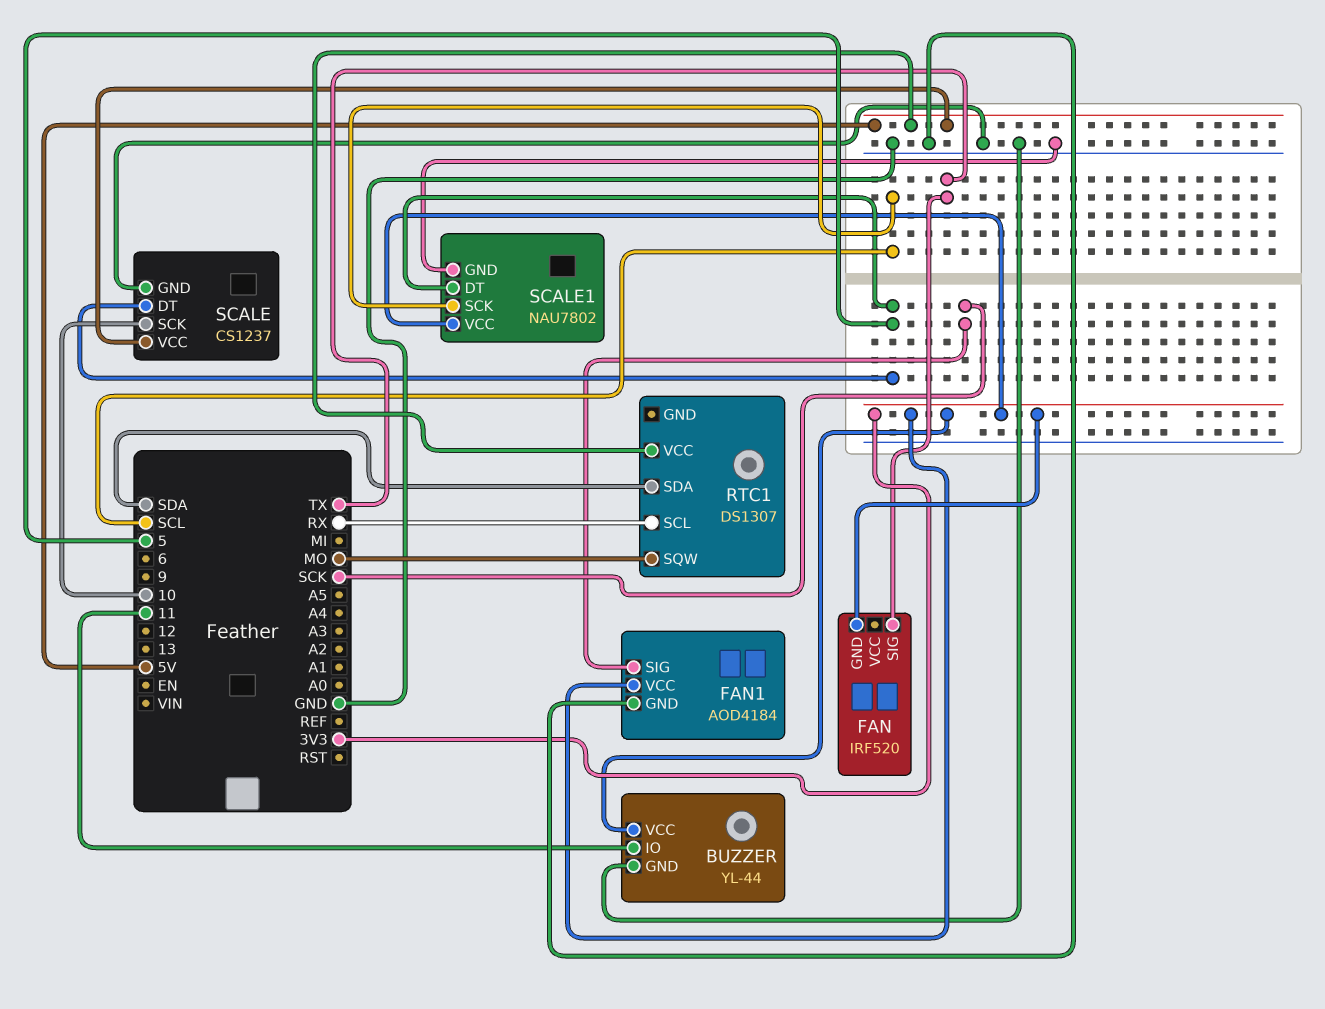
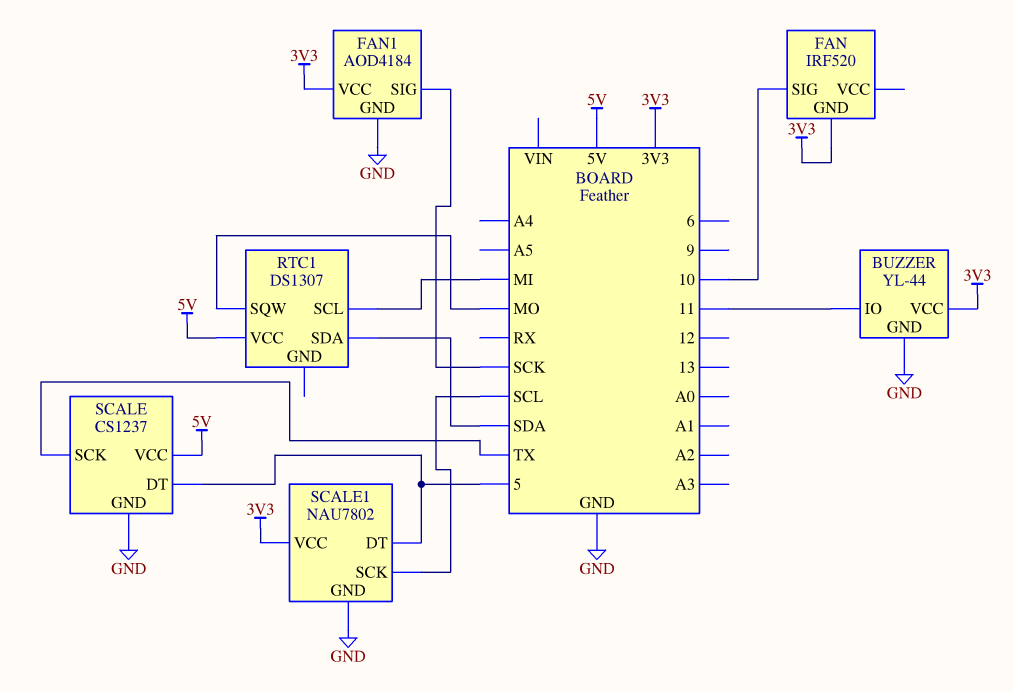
FAN pin SIG: TX -> 10
RTC1 pin SCL: RX -> MI
SCALE pin SCK: 10 -> TX

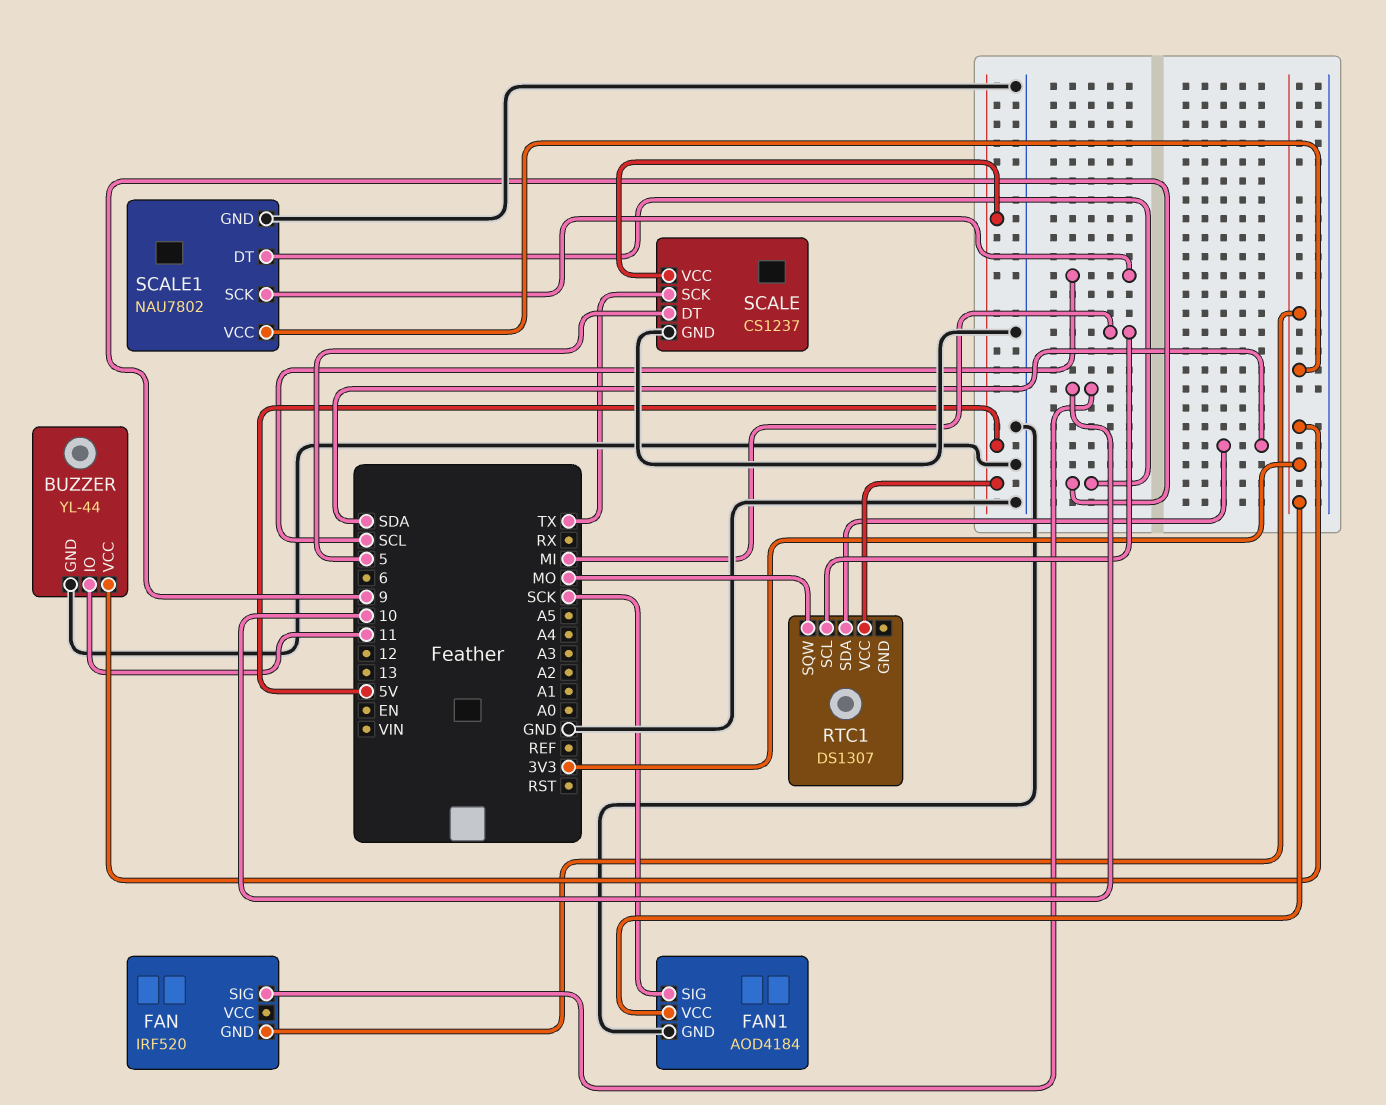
SCALE1 pin DT: 5 -> 9

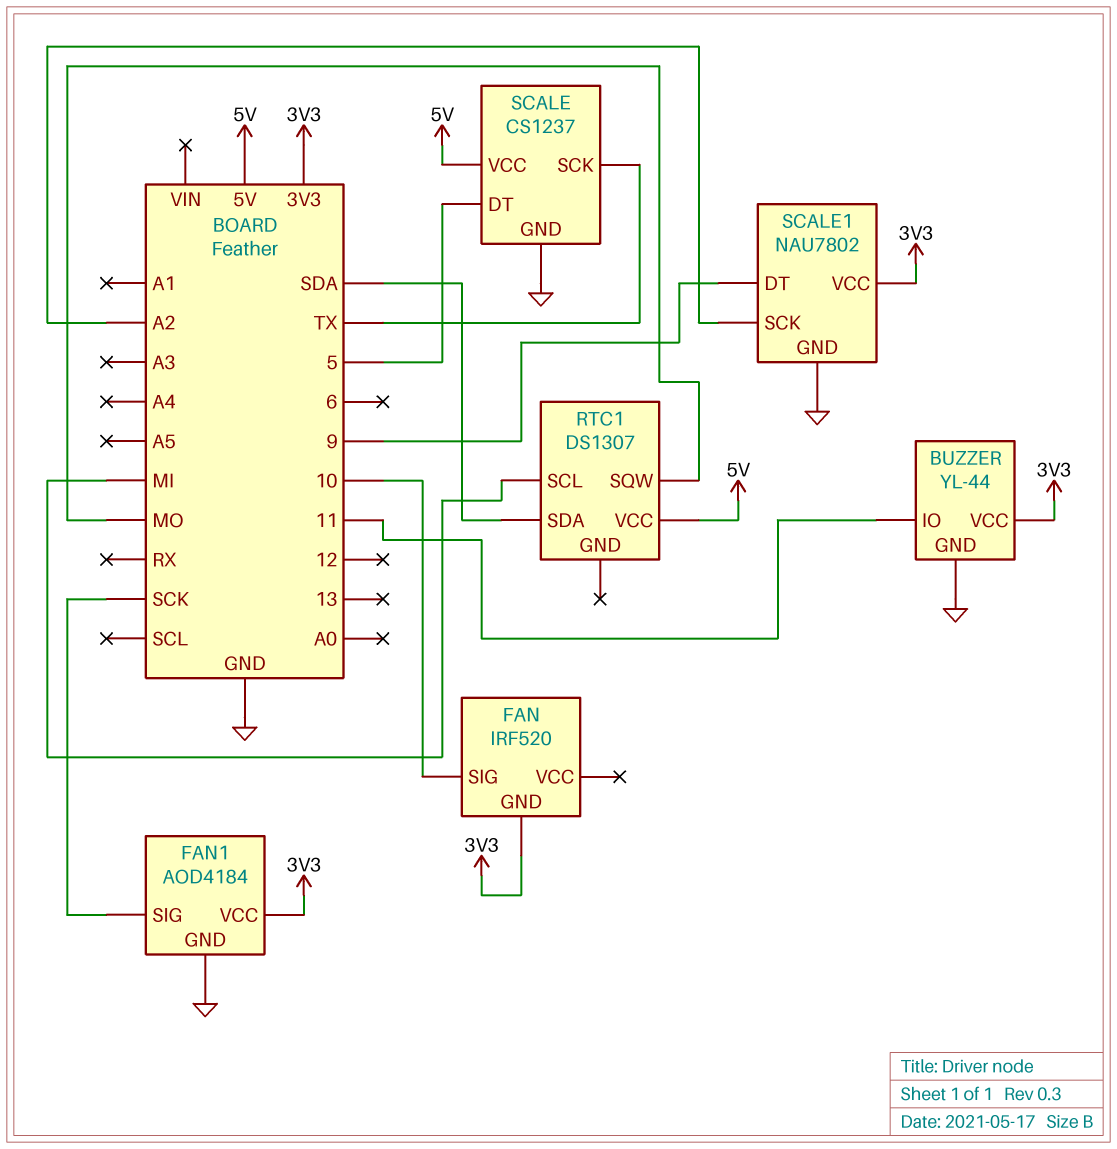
SCALE1 pin SCK: SCL -> A2

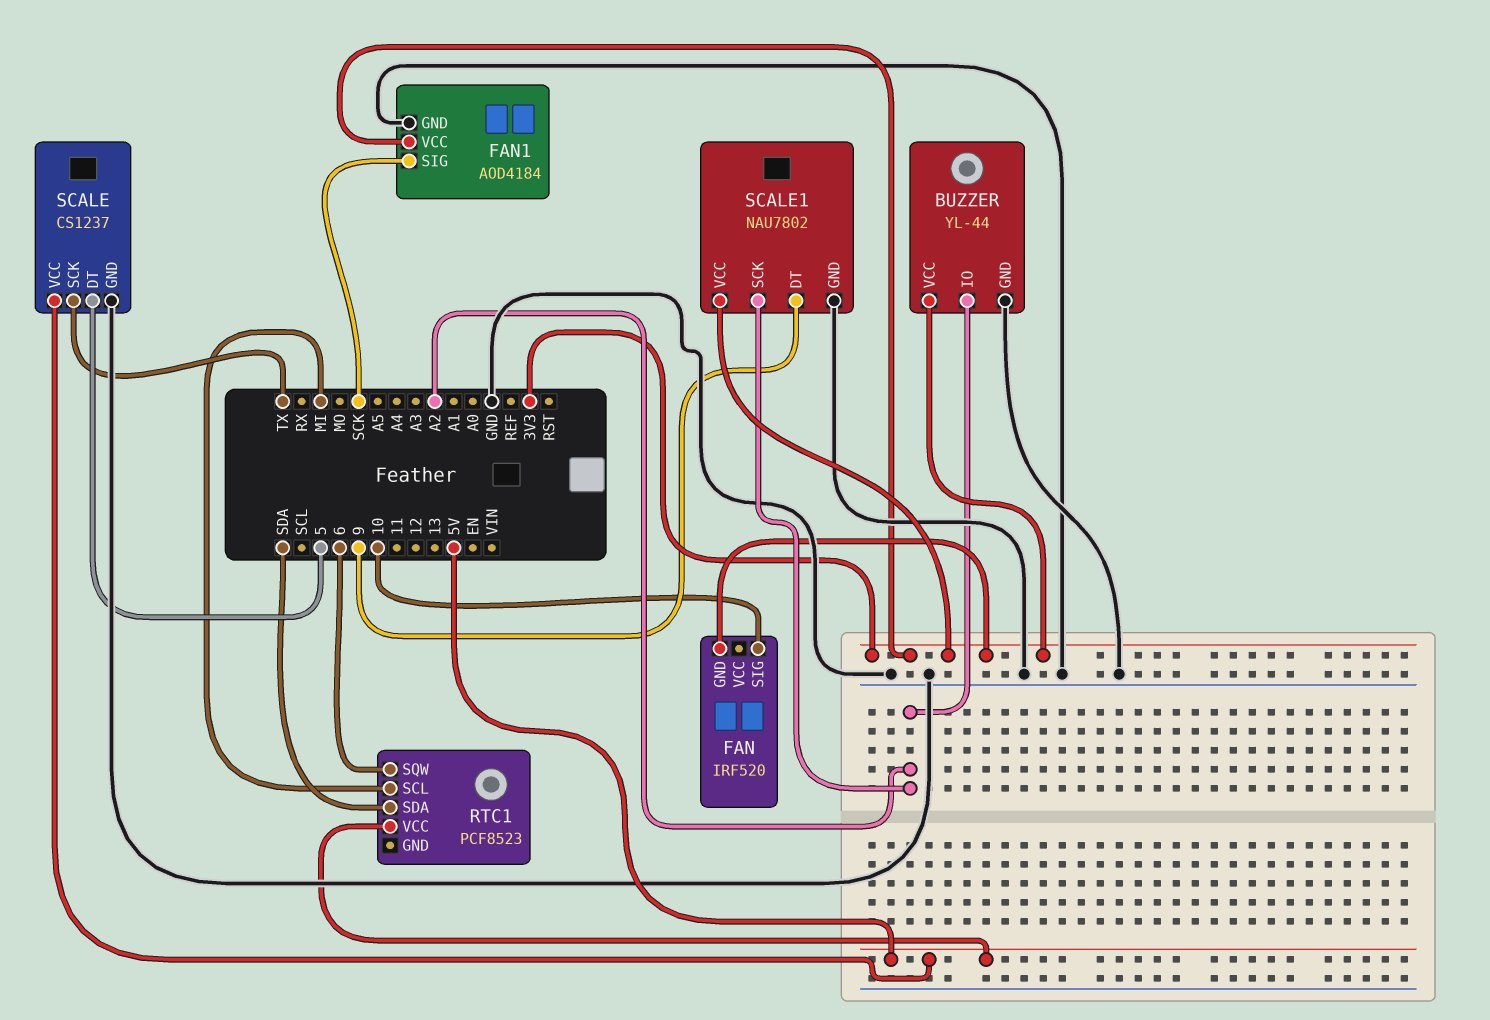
BUZZER pin IO: 11 -> A2
RTC1: DS1307 -> PCF8523
RTC1 pin SQW: MO -> 6

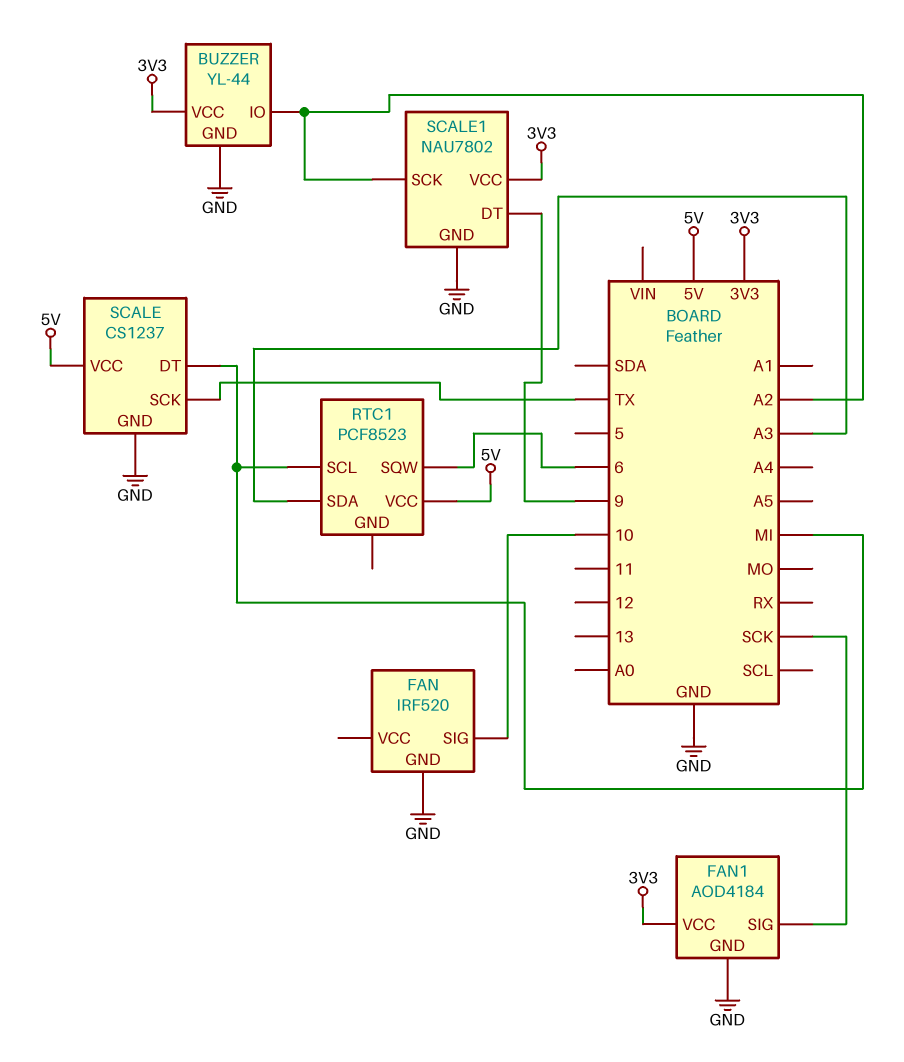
FAN pin GND: 3V3 -> GND
RTC1 pin SDA: SDA -> A3
SCALE pin DT: 5 -> MI

